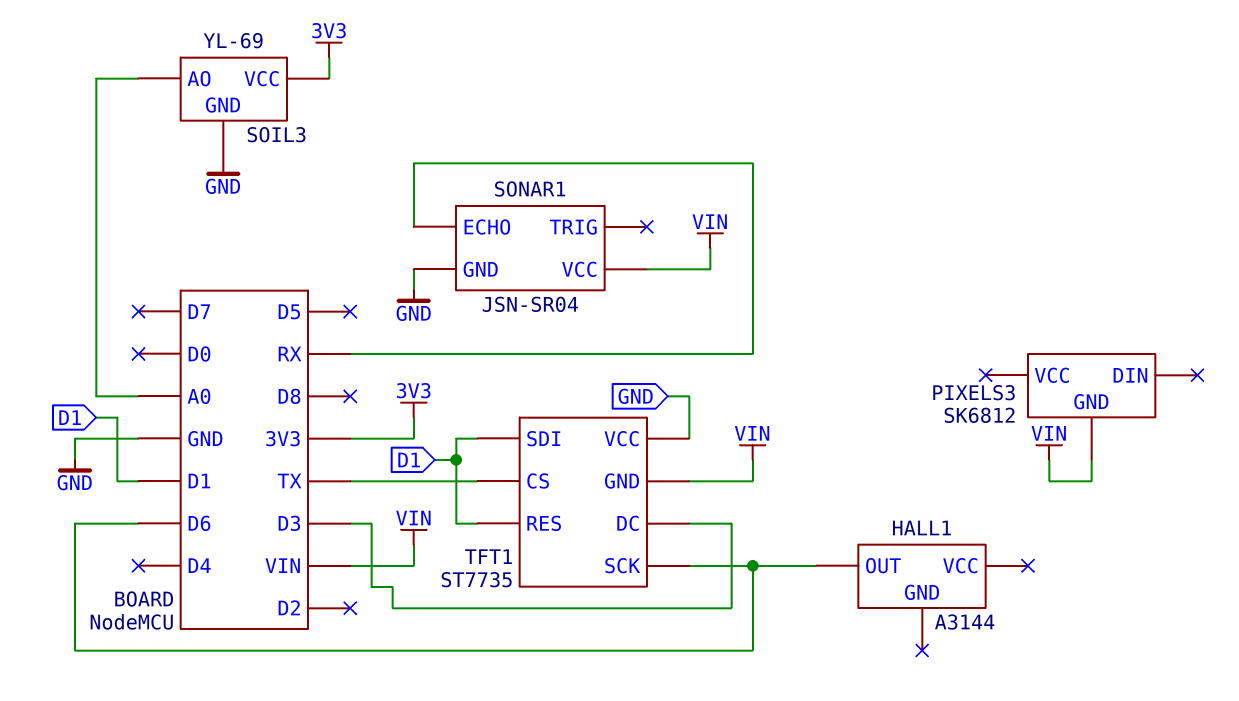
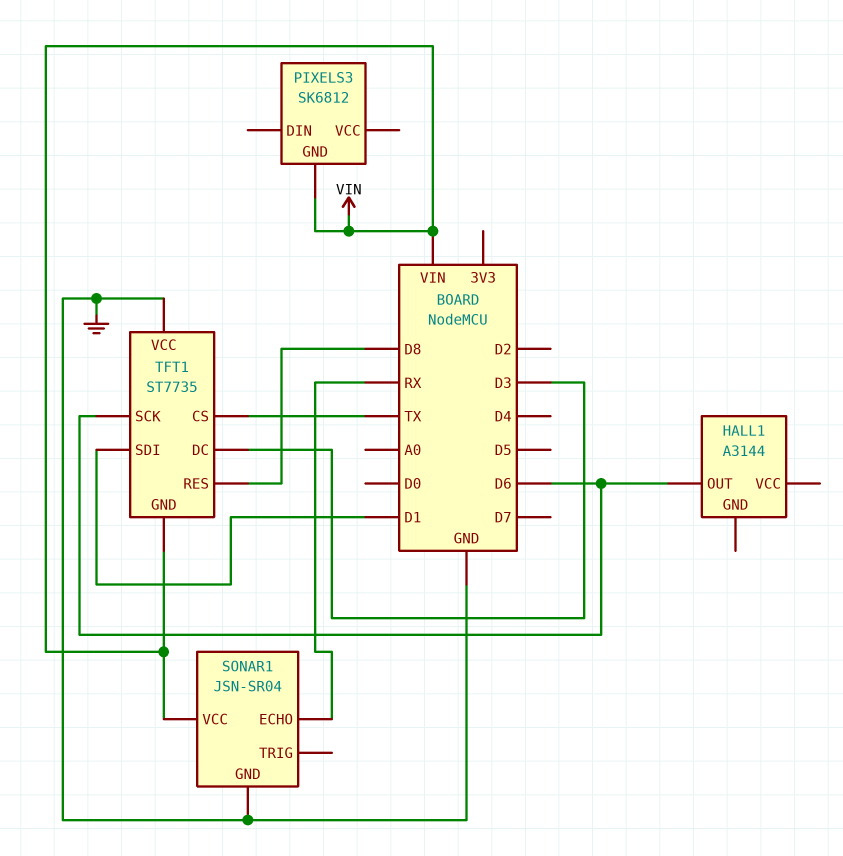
SOIL3: YL-69 -> none
SOIL3 pin AO: A0 -> none
SOIL3 pin GND: GND -> none
SOIL3 pin VCC: 3V3 -> none
TFT1 pin RES: D1 -> D8

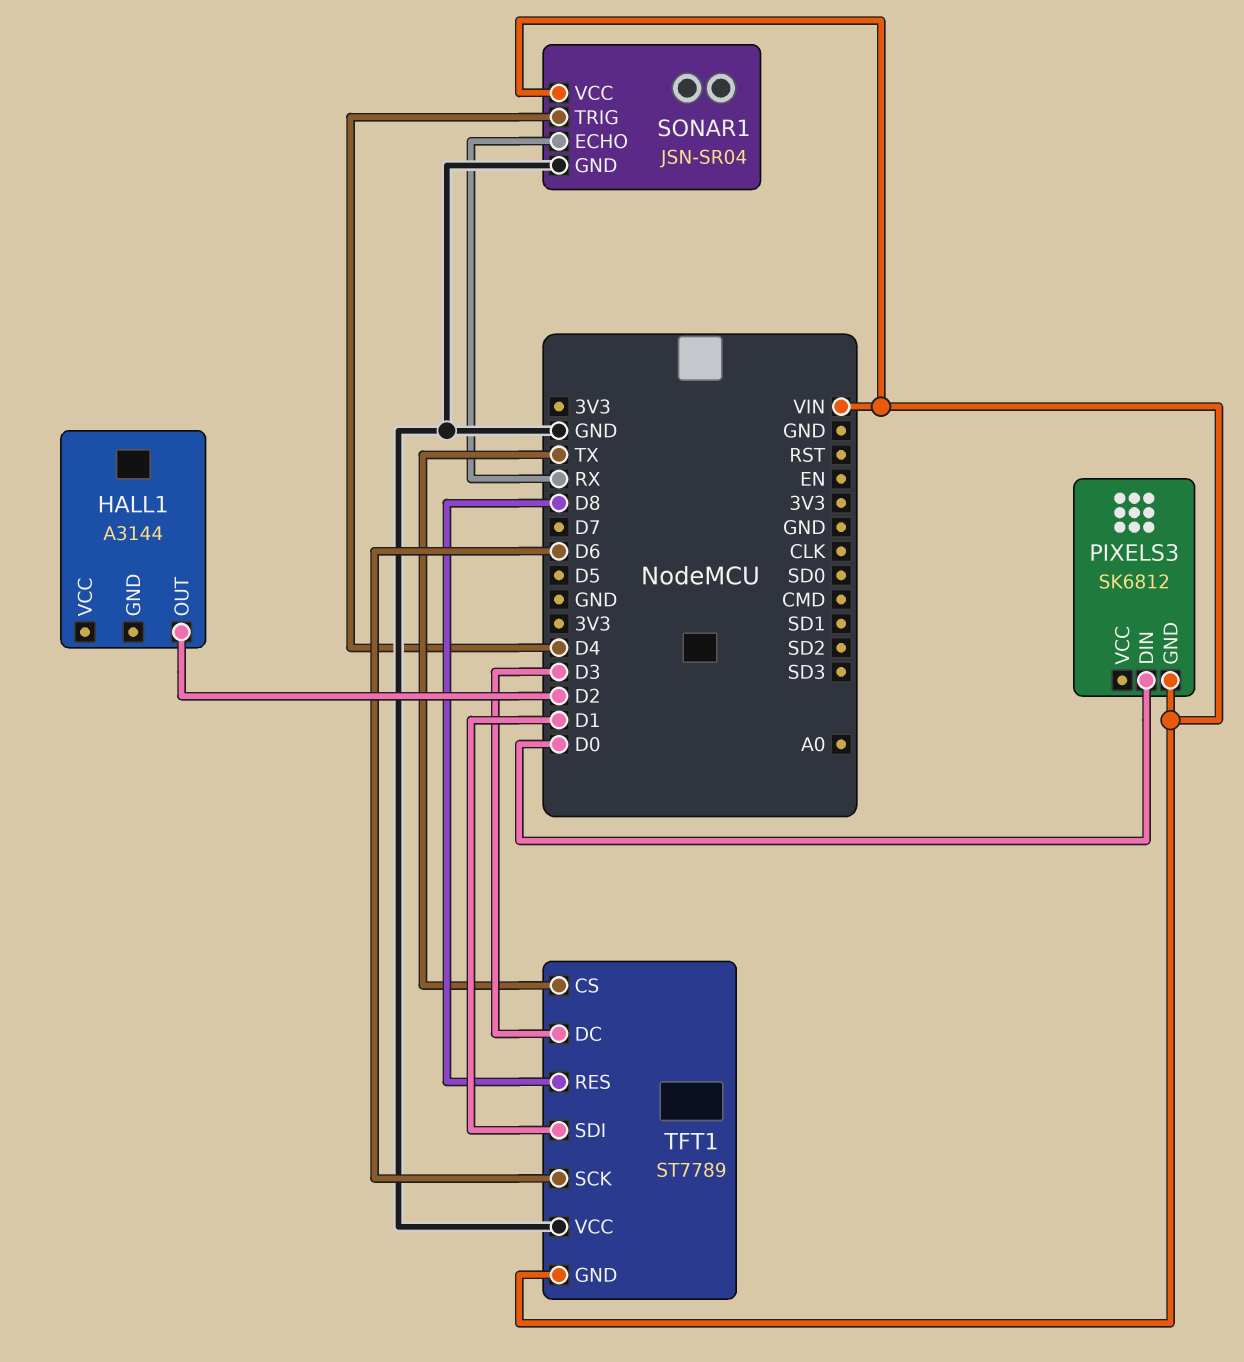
HALL1 pin OUT: D6 -> D2
PIXELS3 pin DIN: none -> D0
SONAR1 pin TRIG: none -> D4
TFT1: ST7735 -> ST7789

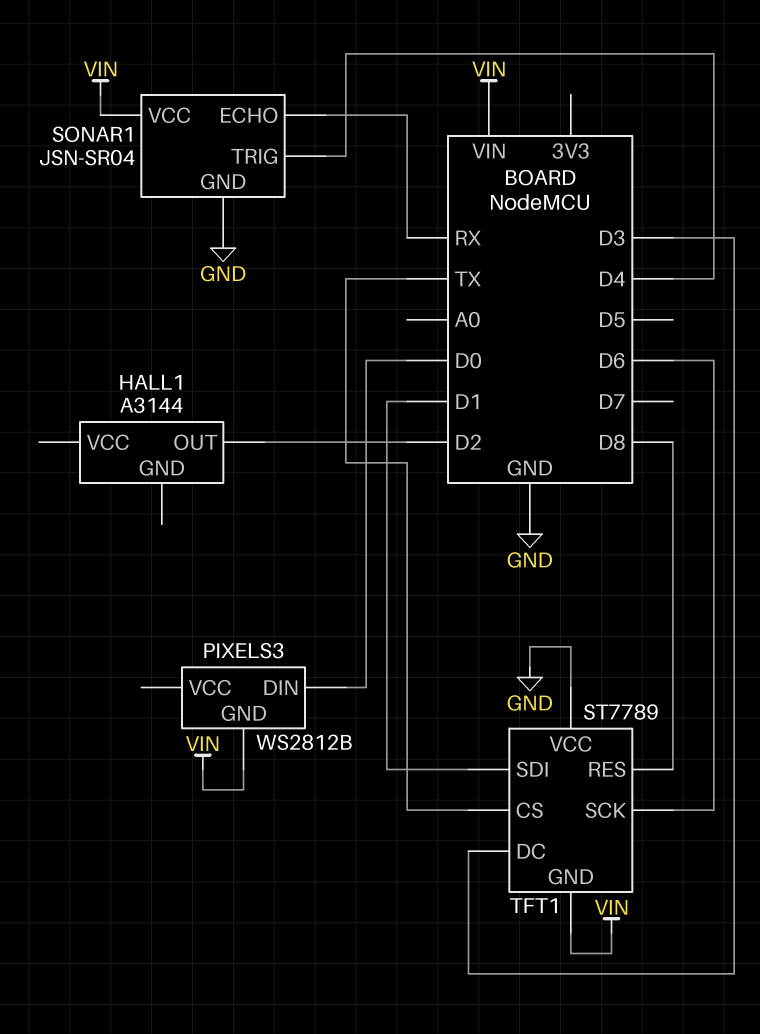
PIXELS3: SK6812 -> WS2812B

